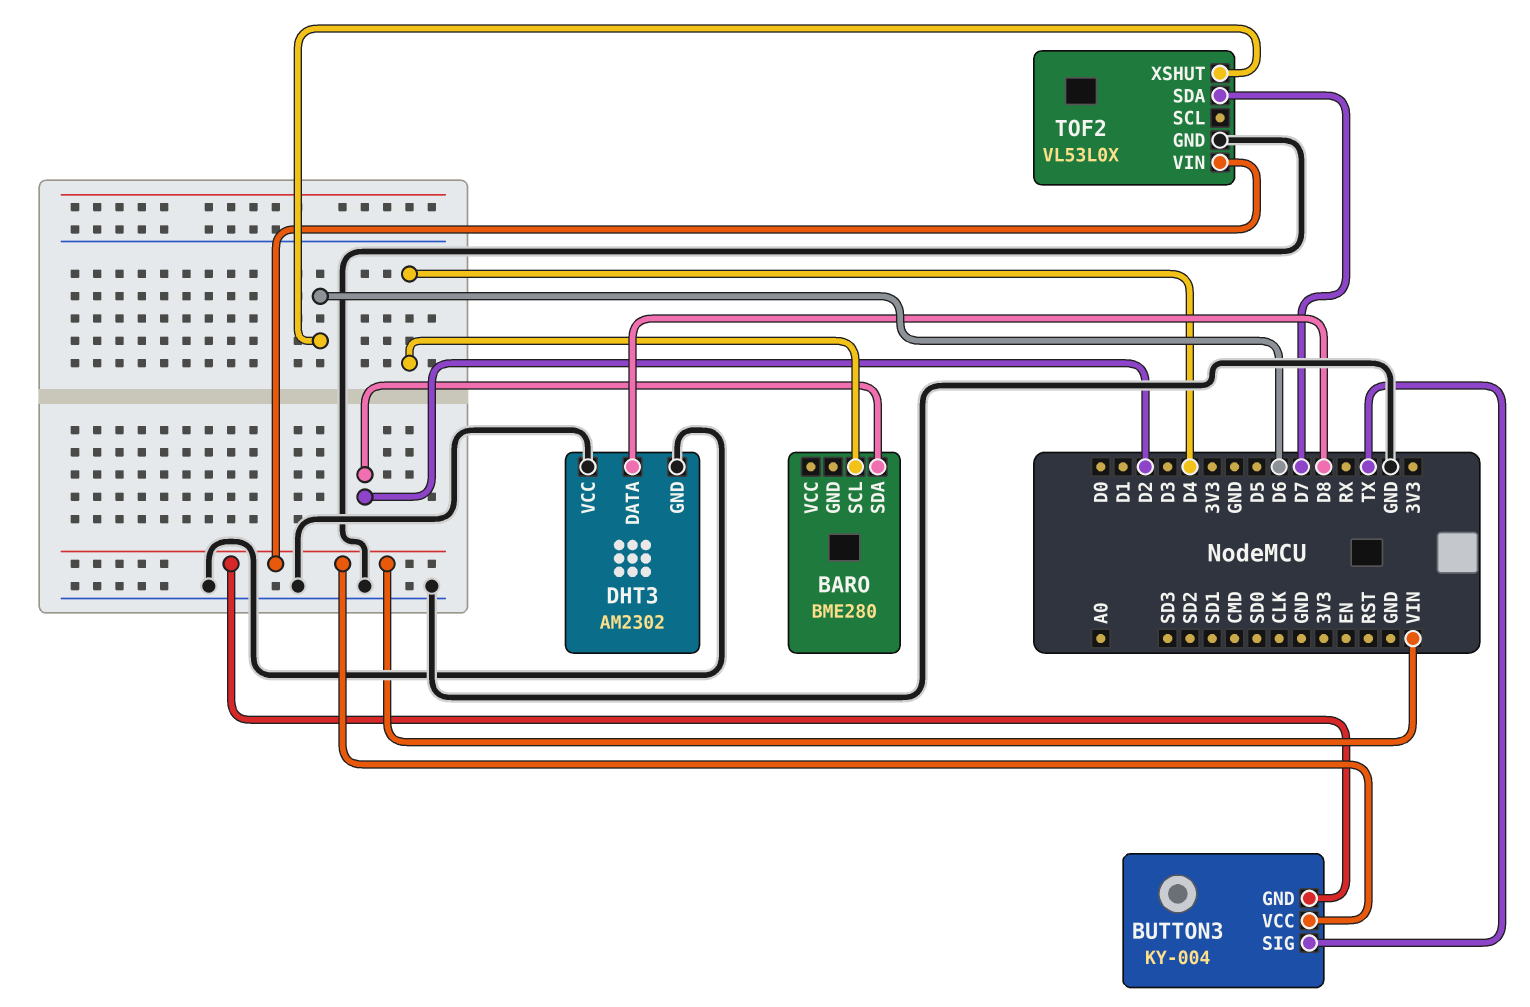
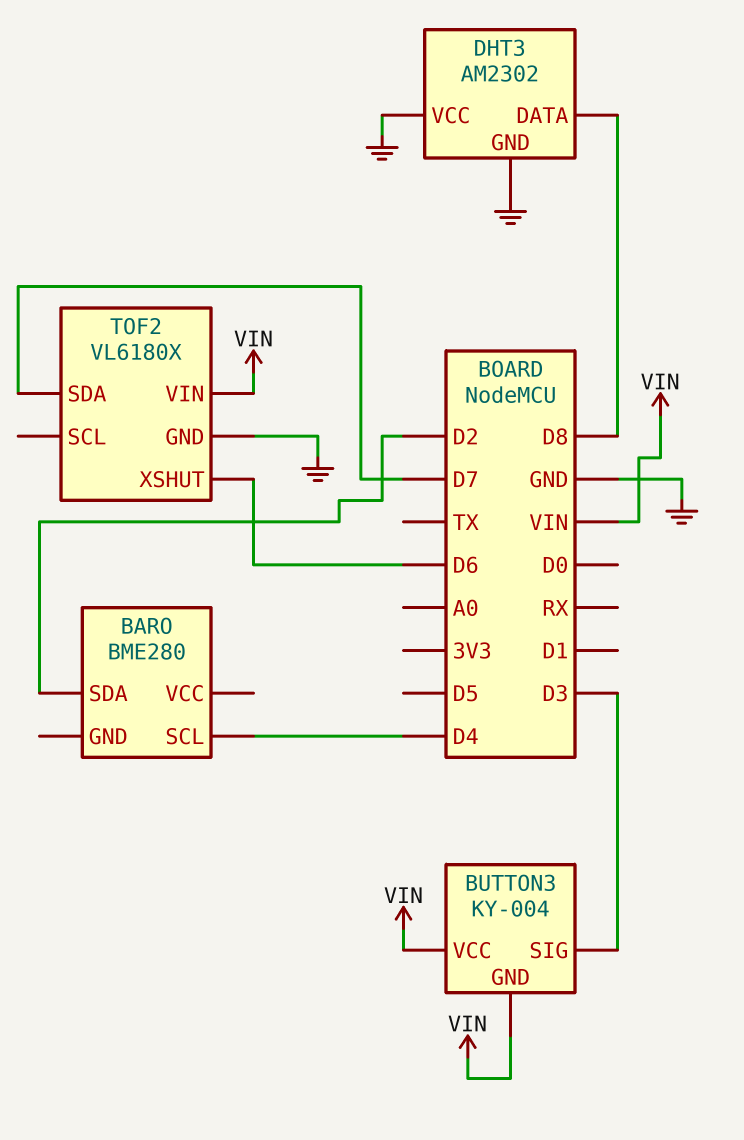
BUTTON3 pin SIG: TX -> D3
TOF2: VL53L0X -> VL6180X

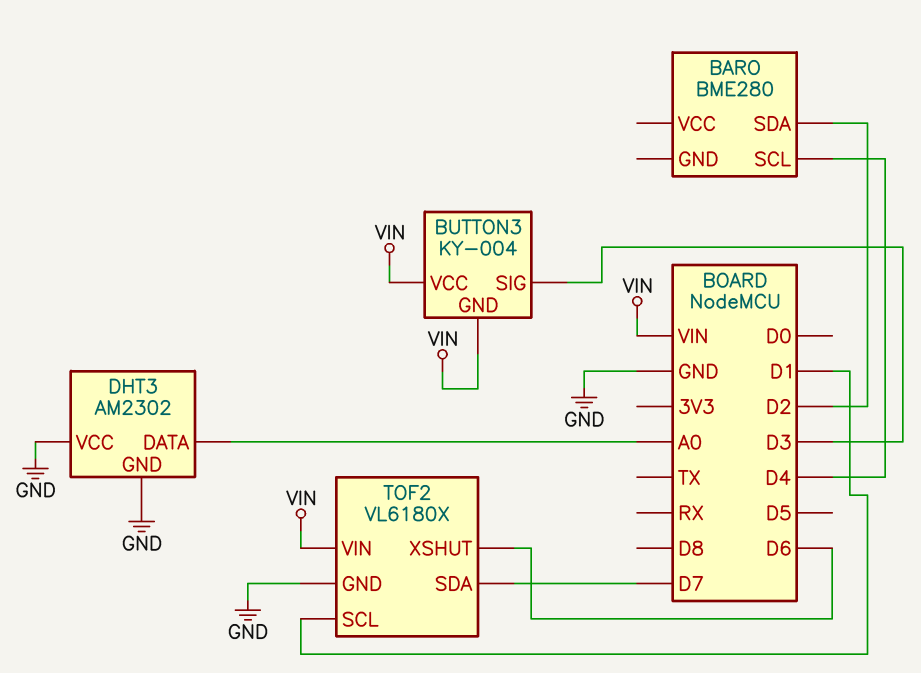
DHT3 pin DATA: D8 -> A0
TOF2 pin SCL: none -> D1

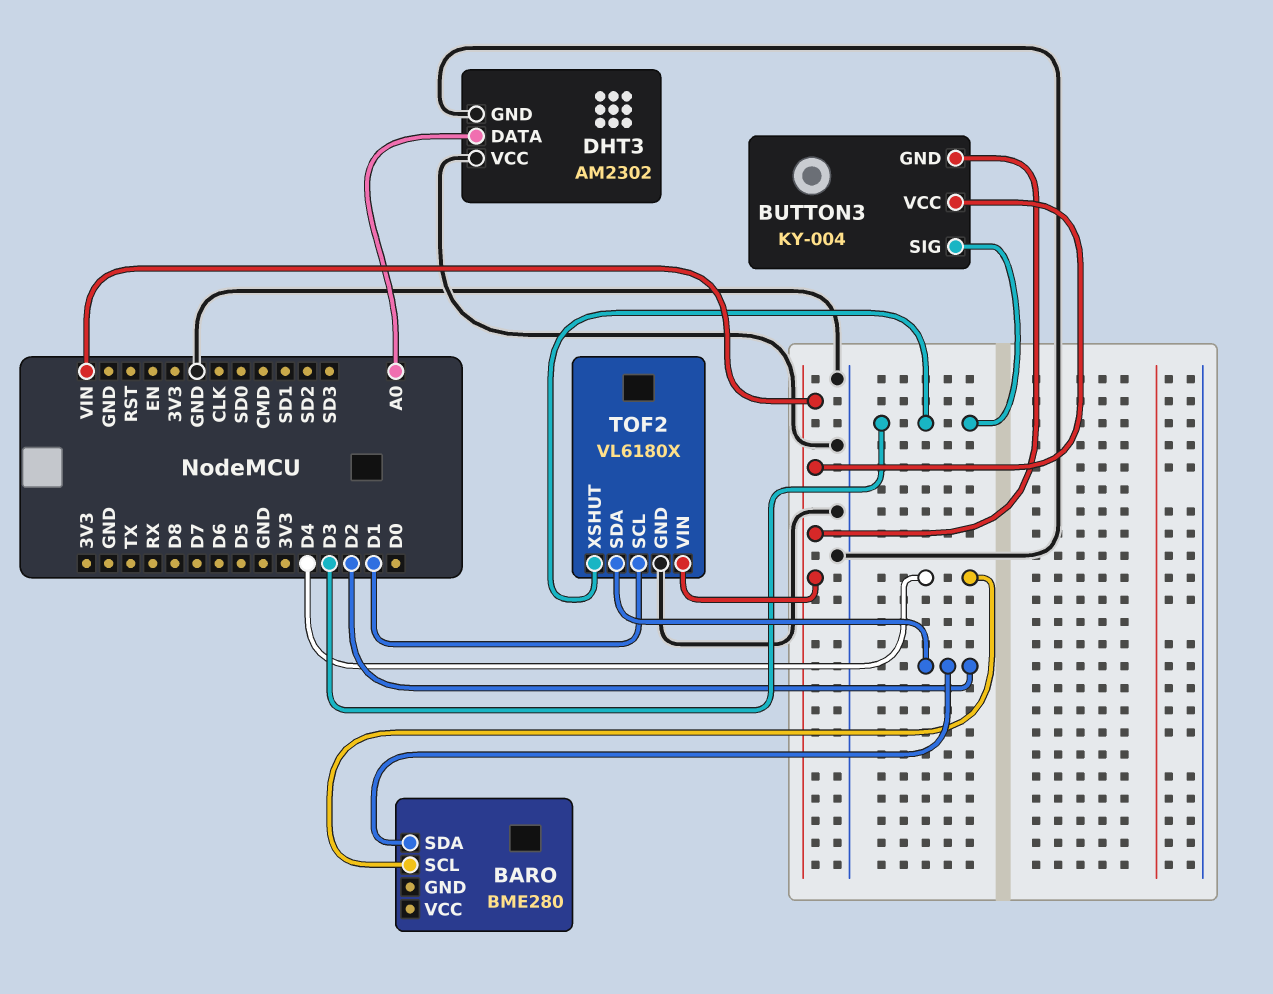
TOF2 pin SDA: D7 -> D2
TOF2 pin XSHUT: D6 -> D3

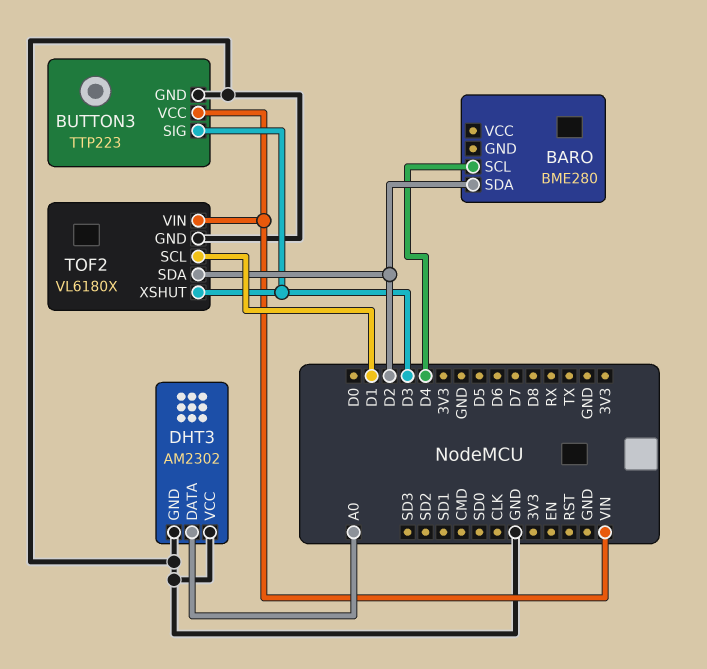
BUTTON3: KY-004 -> TTP223
BUTTON3 pin GND: VIN -> GND

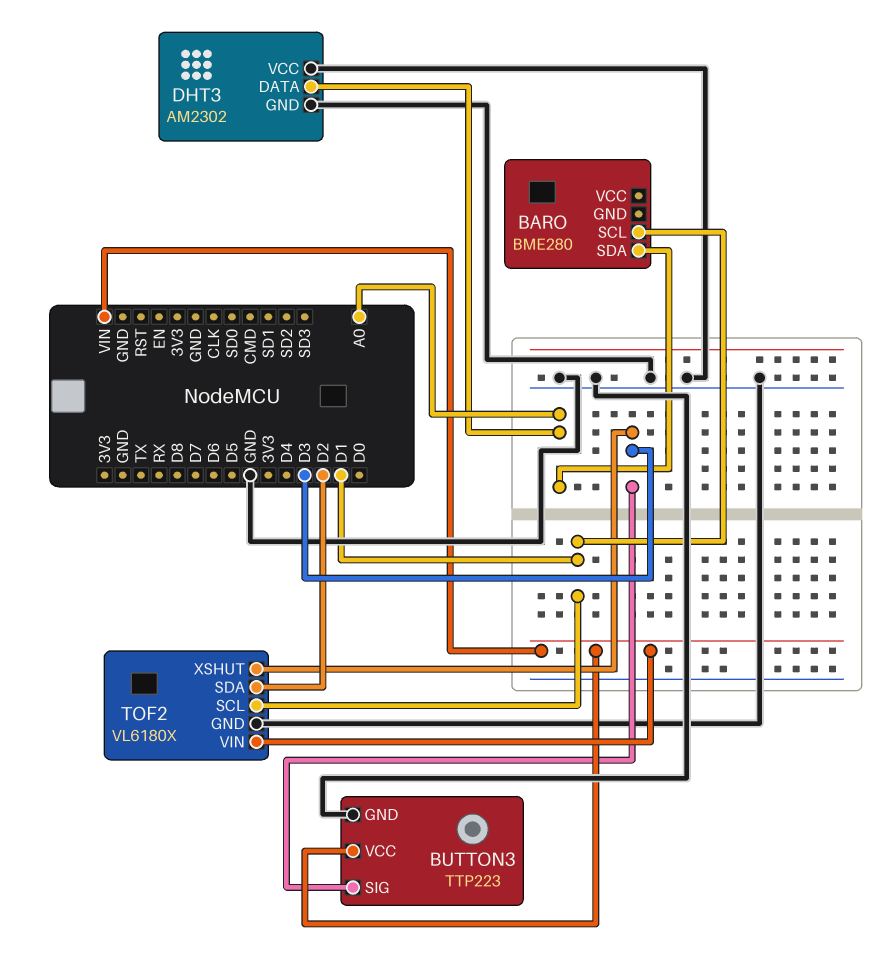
BARO pin SCL: D4 -> D1
BARO pin SDA: D2 -> A0

